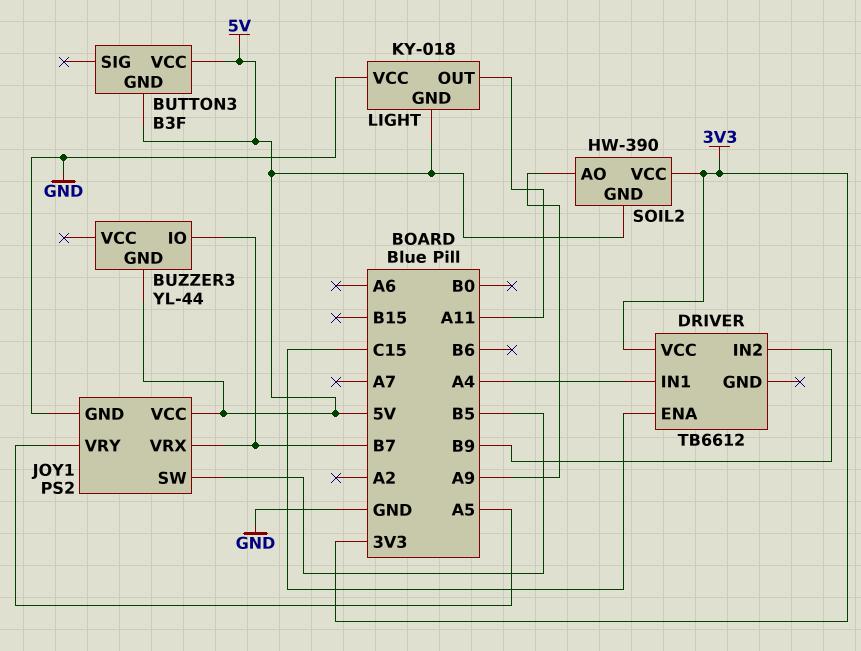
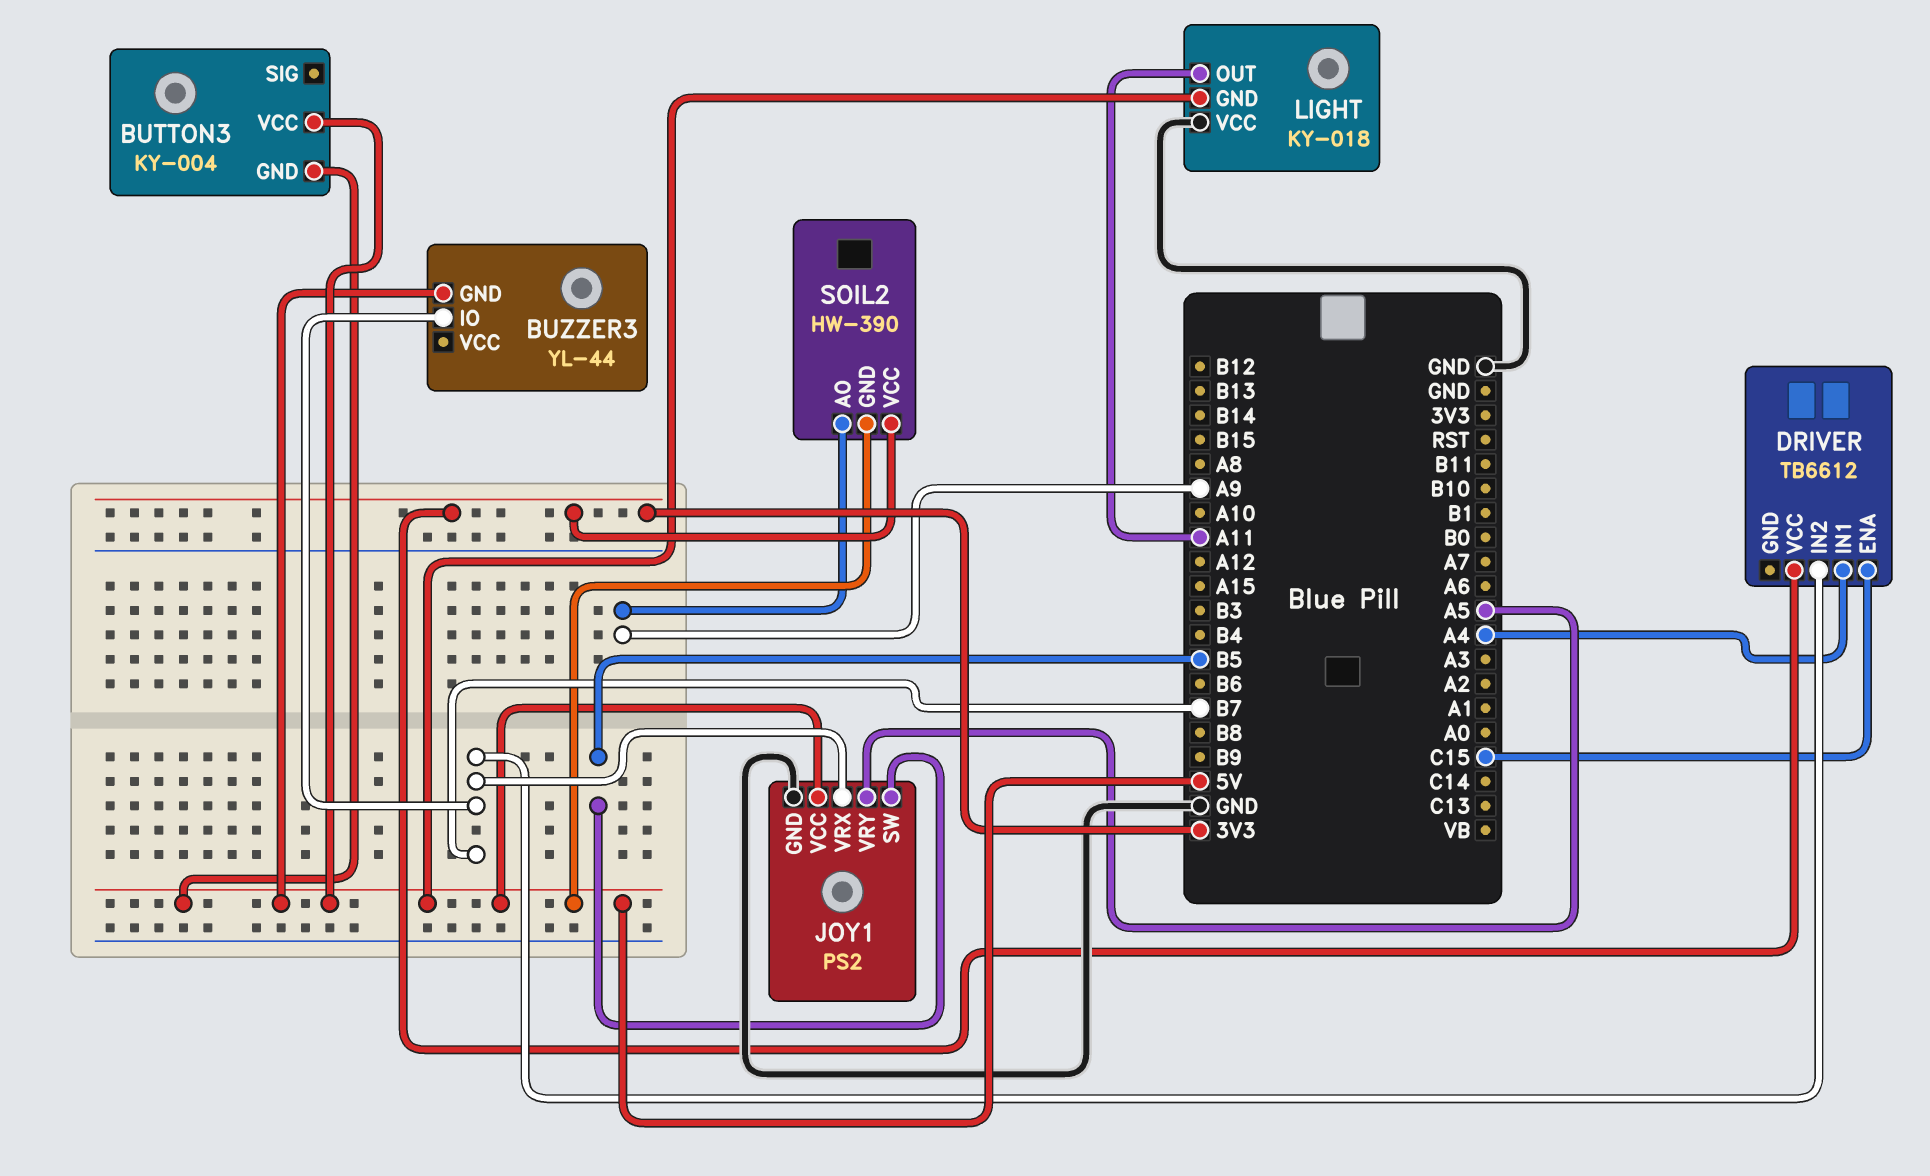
BUTTON3: B3F -> KY-004
DRIVER pin IN2: B9 -> B7

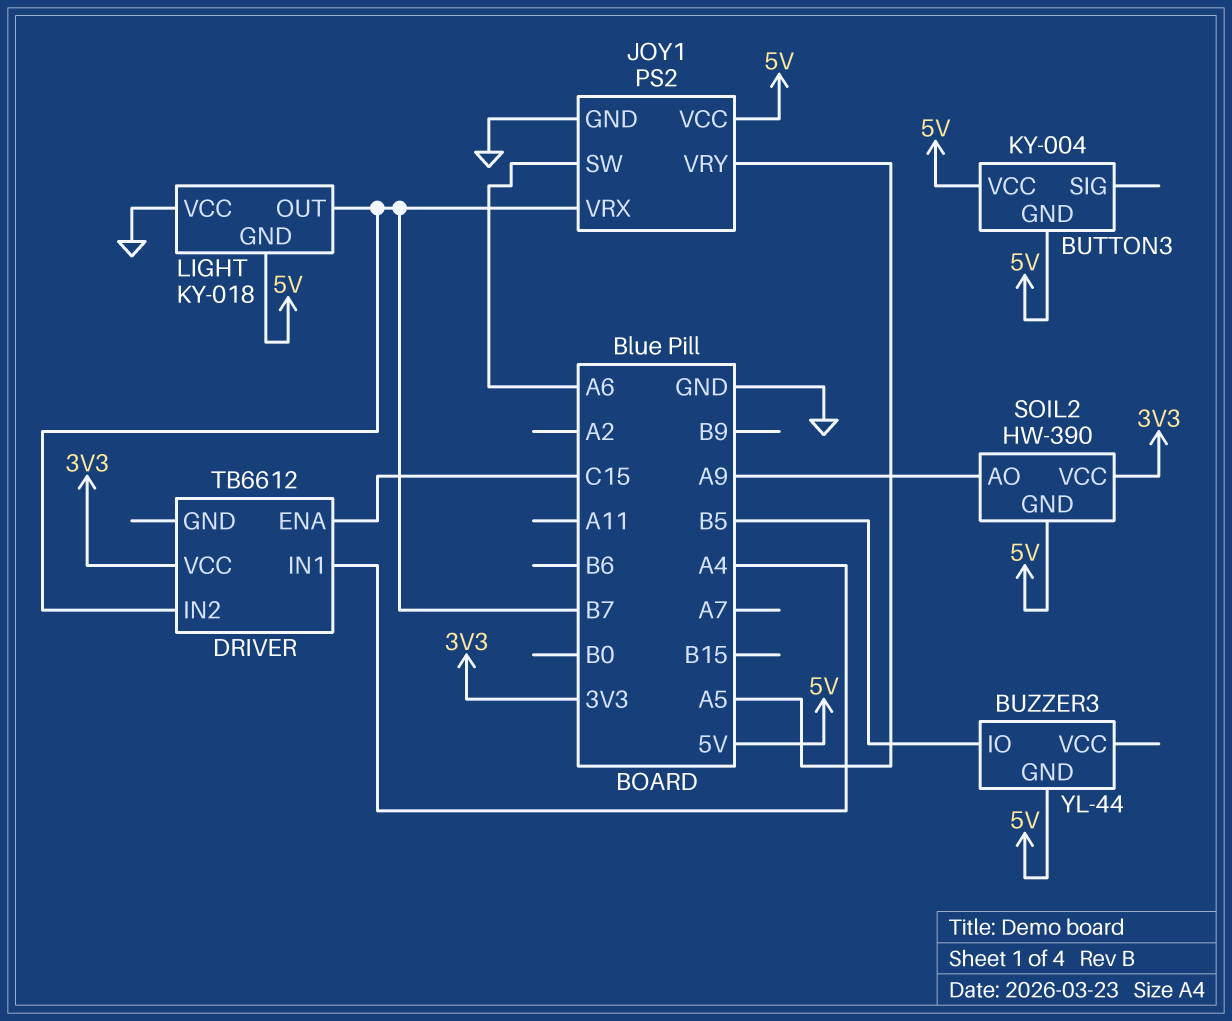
BUZZER3 pin IO: B7 -> B5
JOY1 pin SW: B5 -> A6
LIGHT pin OUT: A11 -> B7

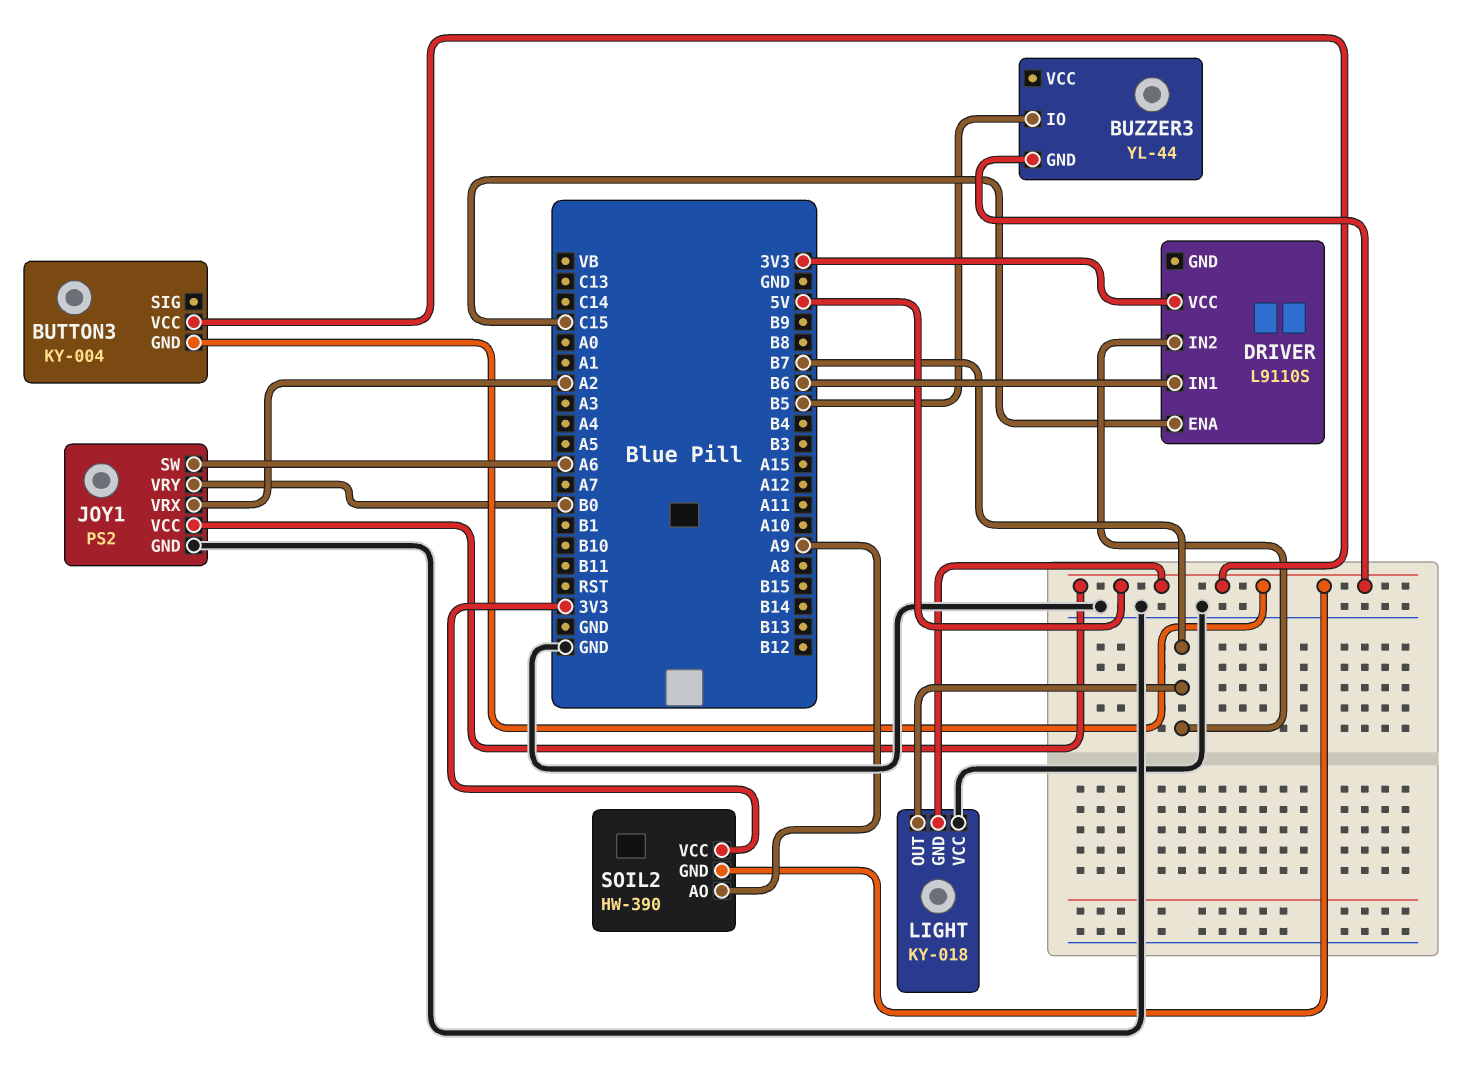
DRIVER: TB6612 -> L9110S
DRIVER pin IN1: A4 -> B6
JOY1 pin VRX: B7 -> A2
JOY1 pin VRY: A5 -> B0

